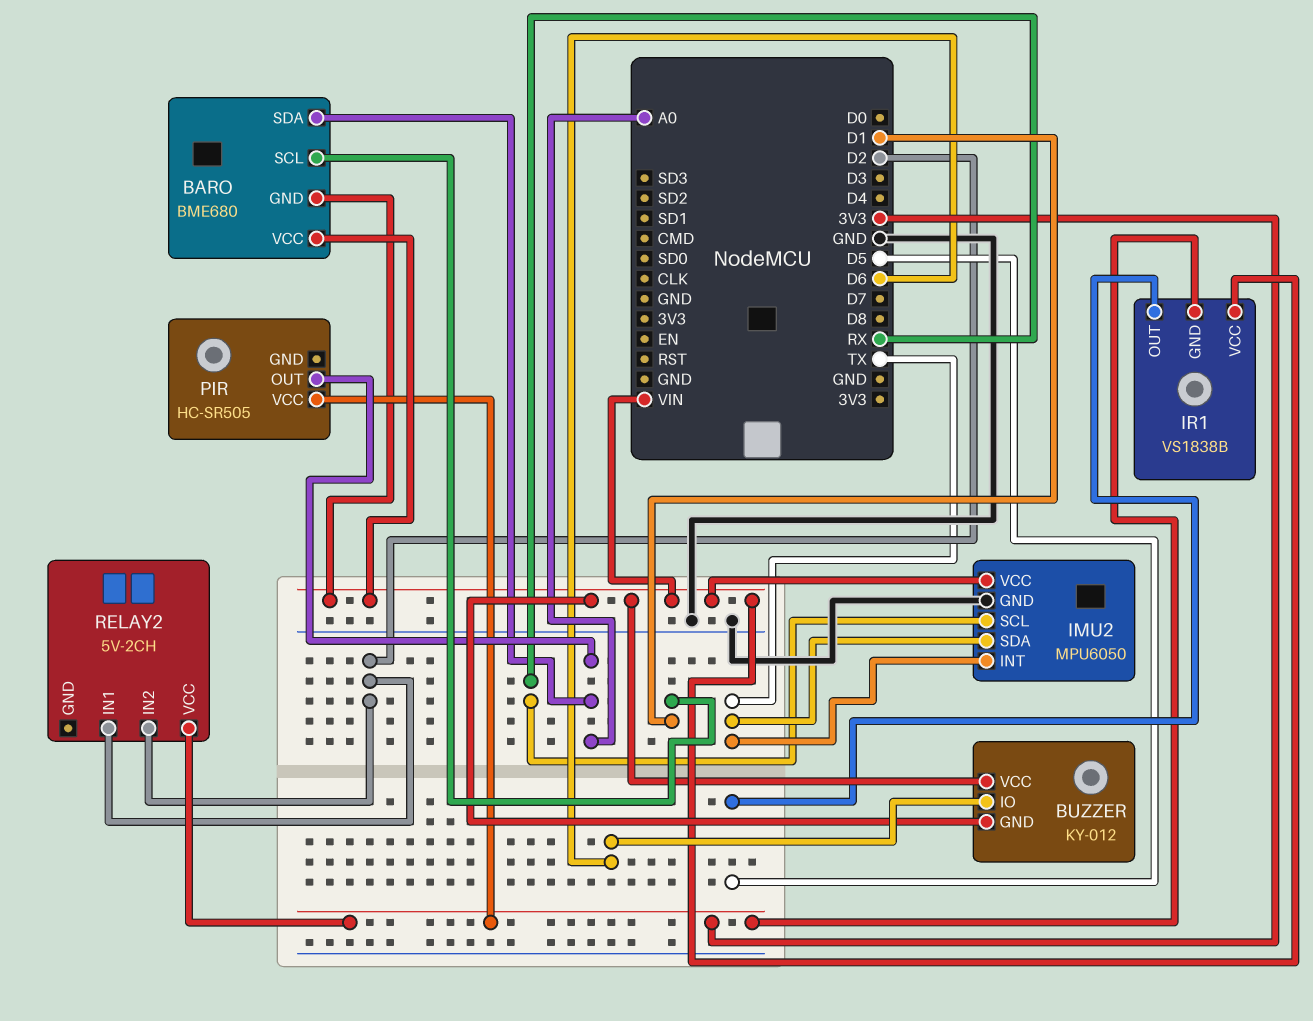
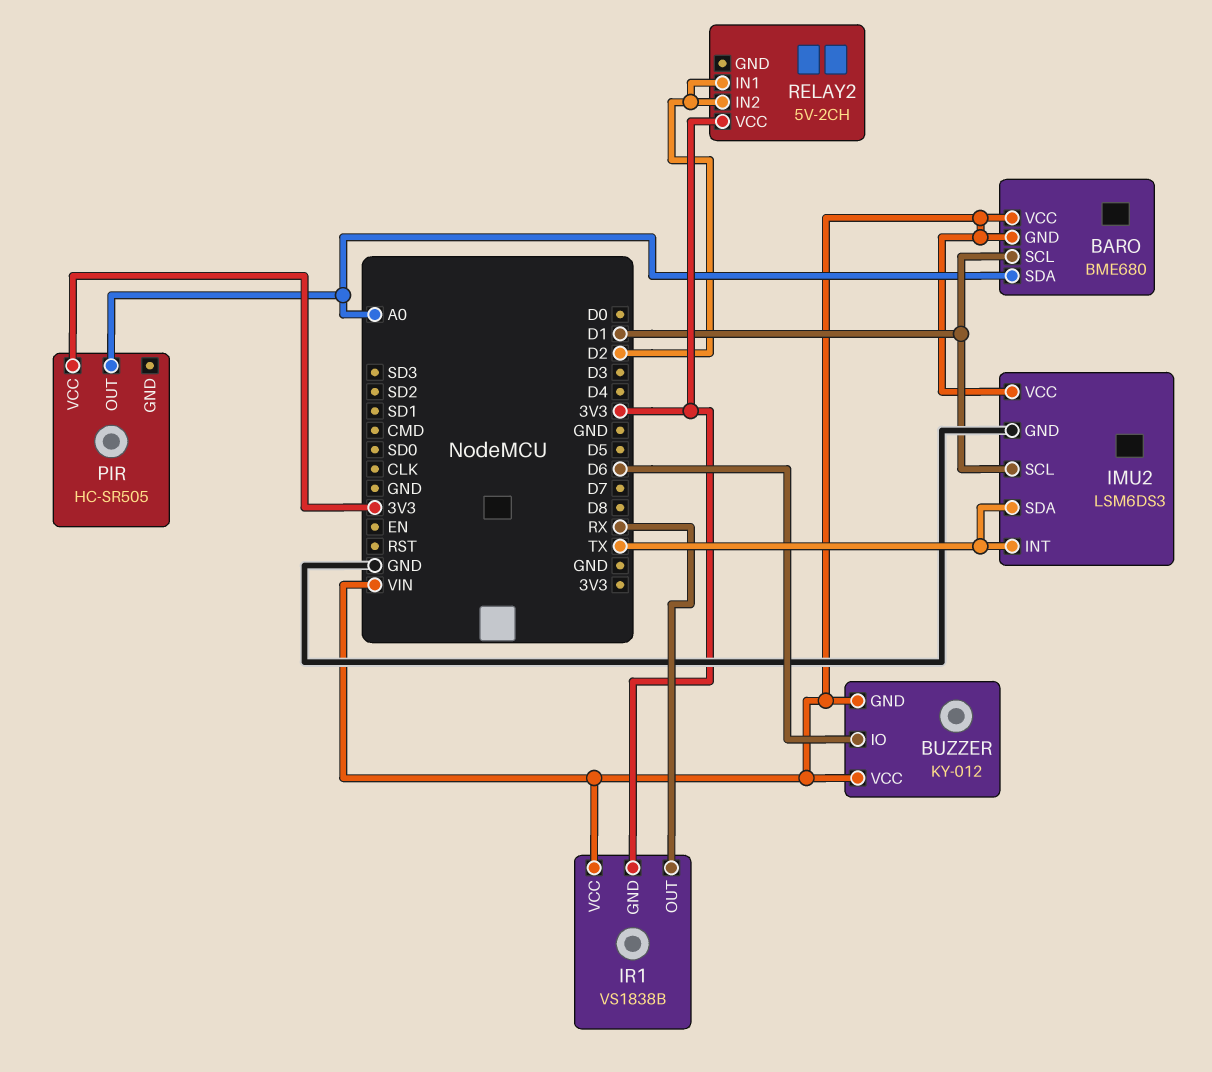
IMU2: MPU6050 -> LSM6DS3
IMU2 pin SCL: RX -> D1
IR1 pin OUT: D5 -> RX

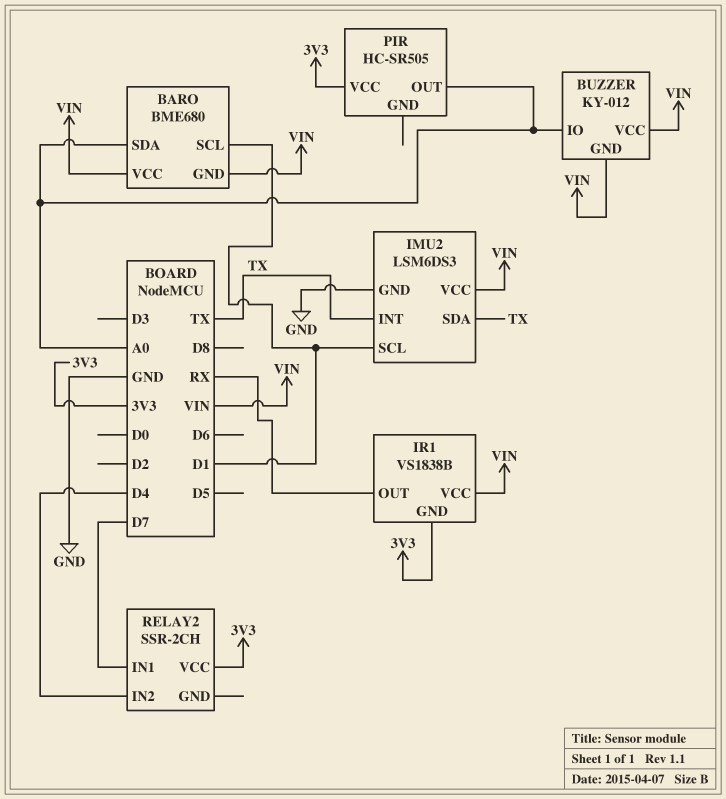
BUZZER pin IO: D6 -> A0
RELAY2: 5V-2CH -> SSR-2CH
RELAY2 pin IN1: D2 -> D7
RELAY2 pin IN2: D2 -> D4

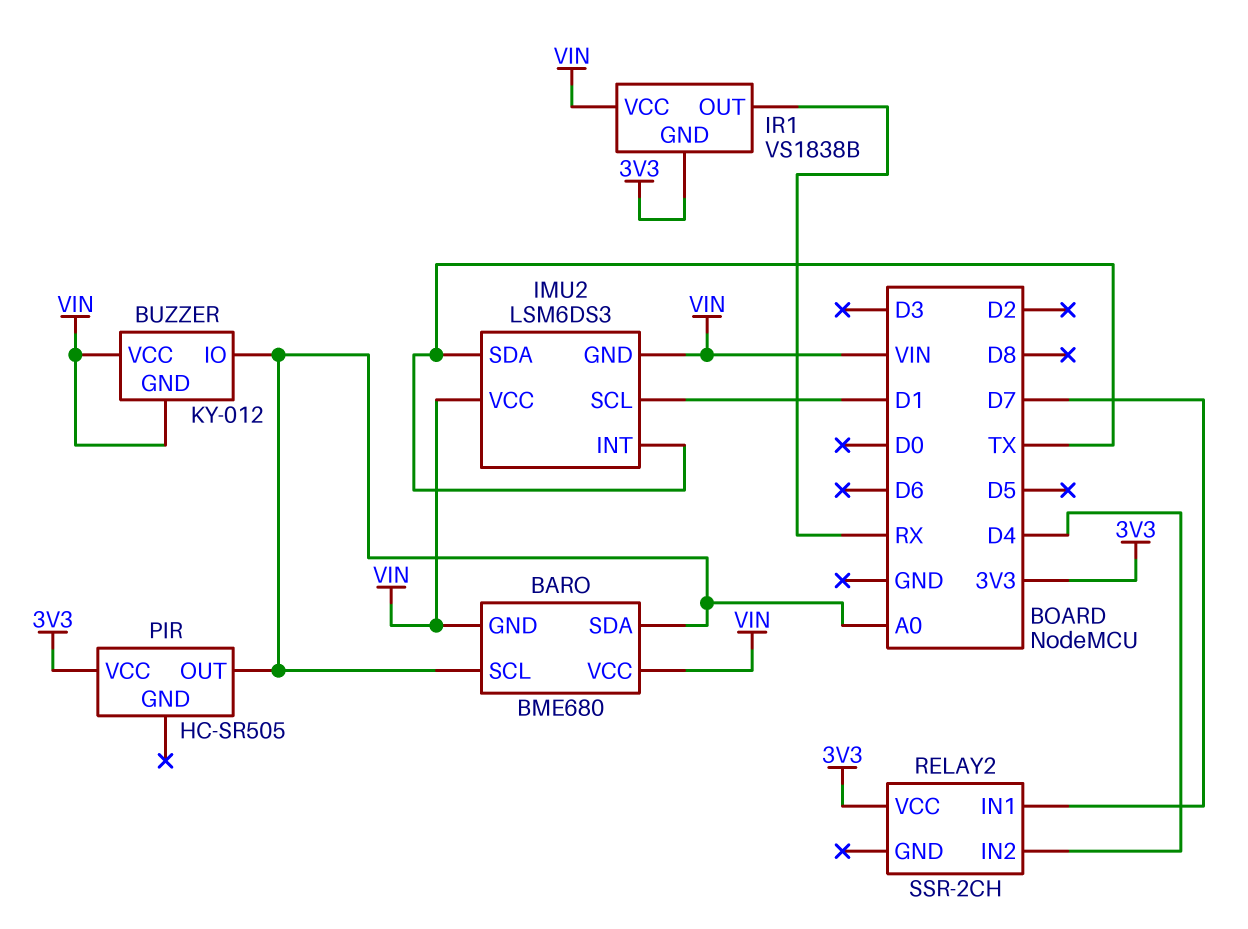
BARO pin SCL: D1 -> A0
IMU2 pin GND: GND -> VIN

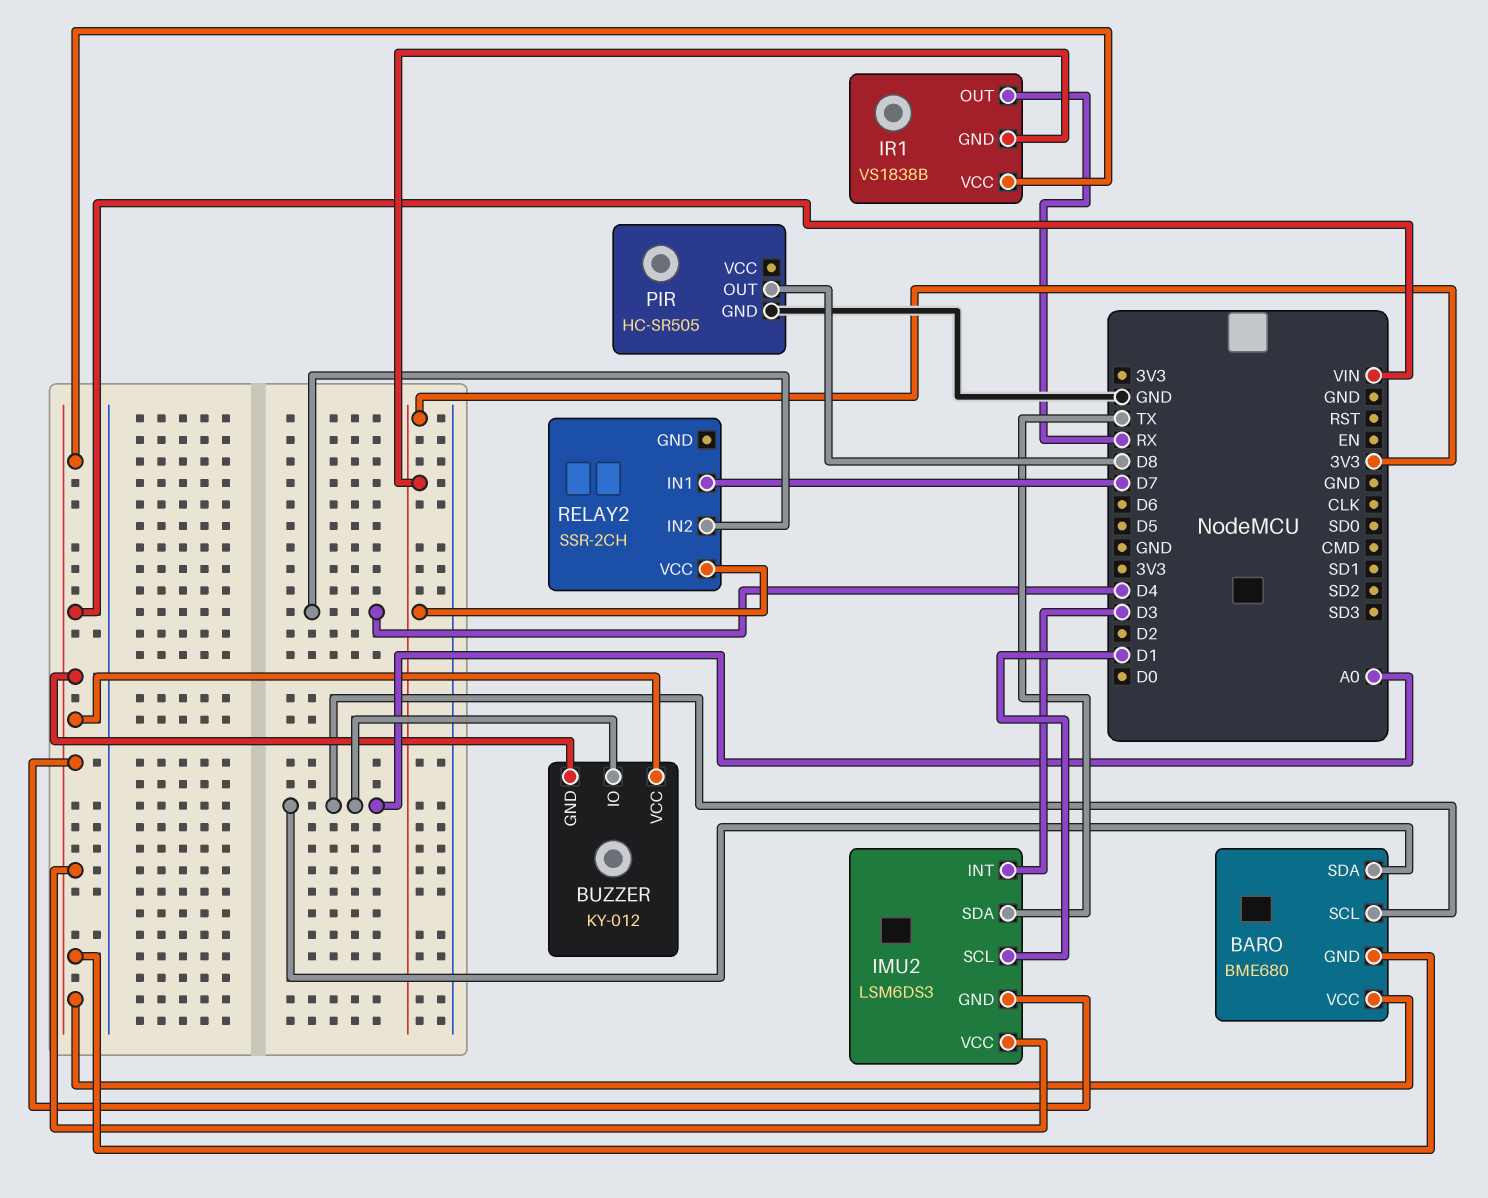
IMU2 pin INT: TX -> D3
PIR pin GND: none -> GND
PIR pin OUT: A0 -> D8
PIR pin VCC: 3V3 -> none

